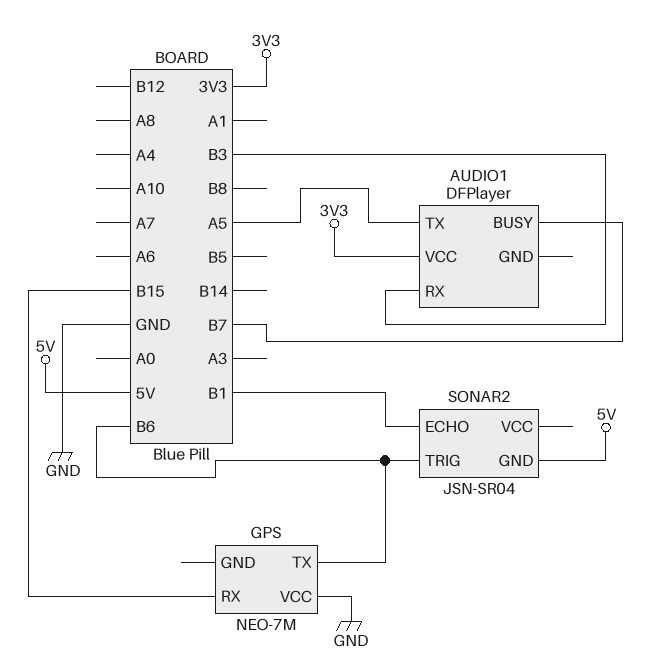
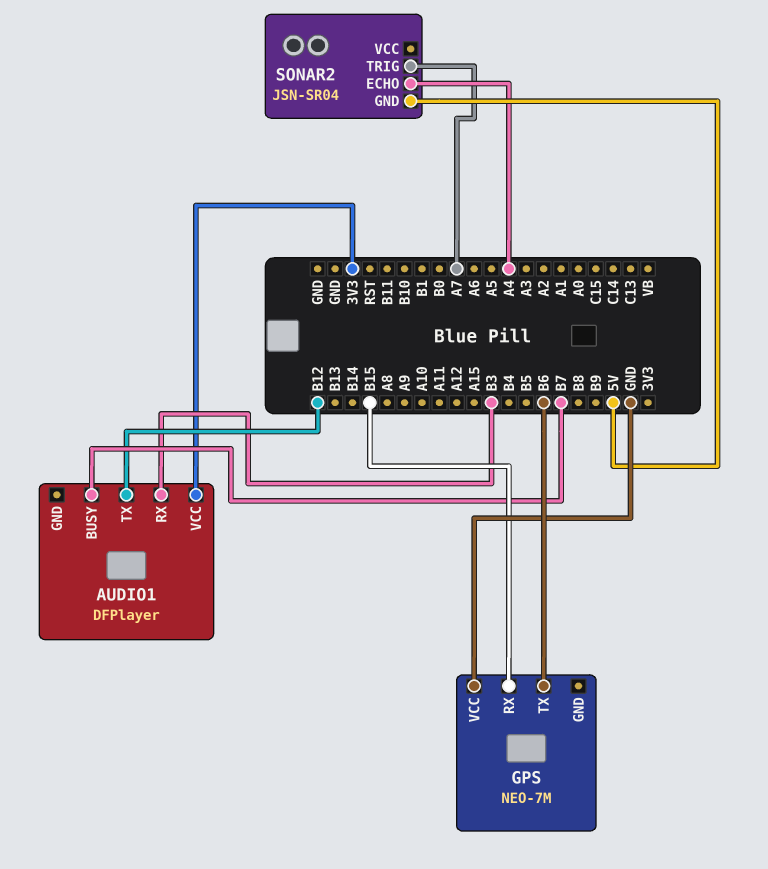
AUDIO1 pin TX: A5 -> B12
SONAR2 pin ECHO: B1 -> A4
SONAR2 pin TRIG: B6 -> A7

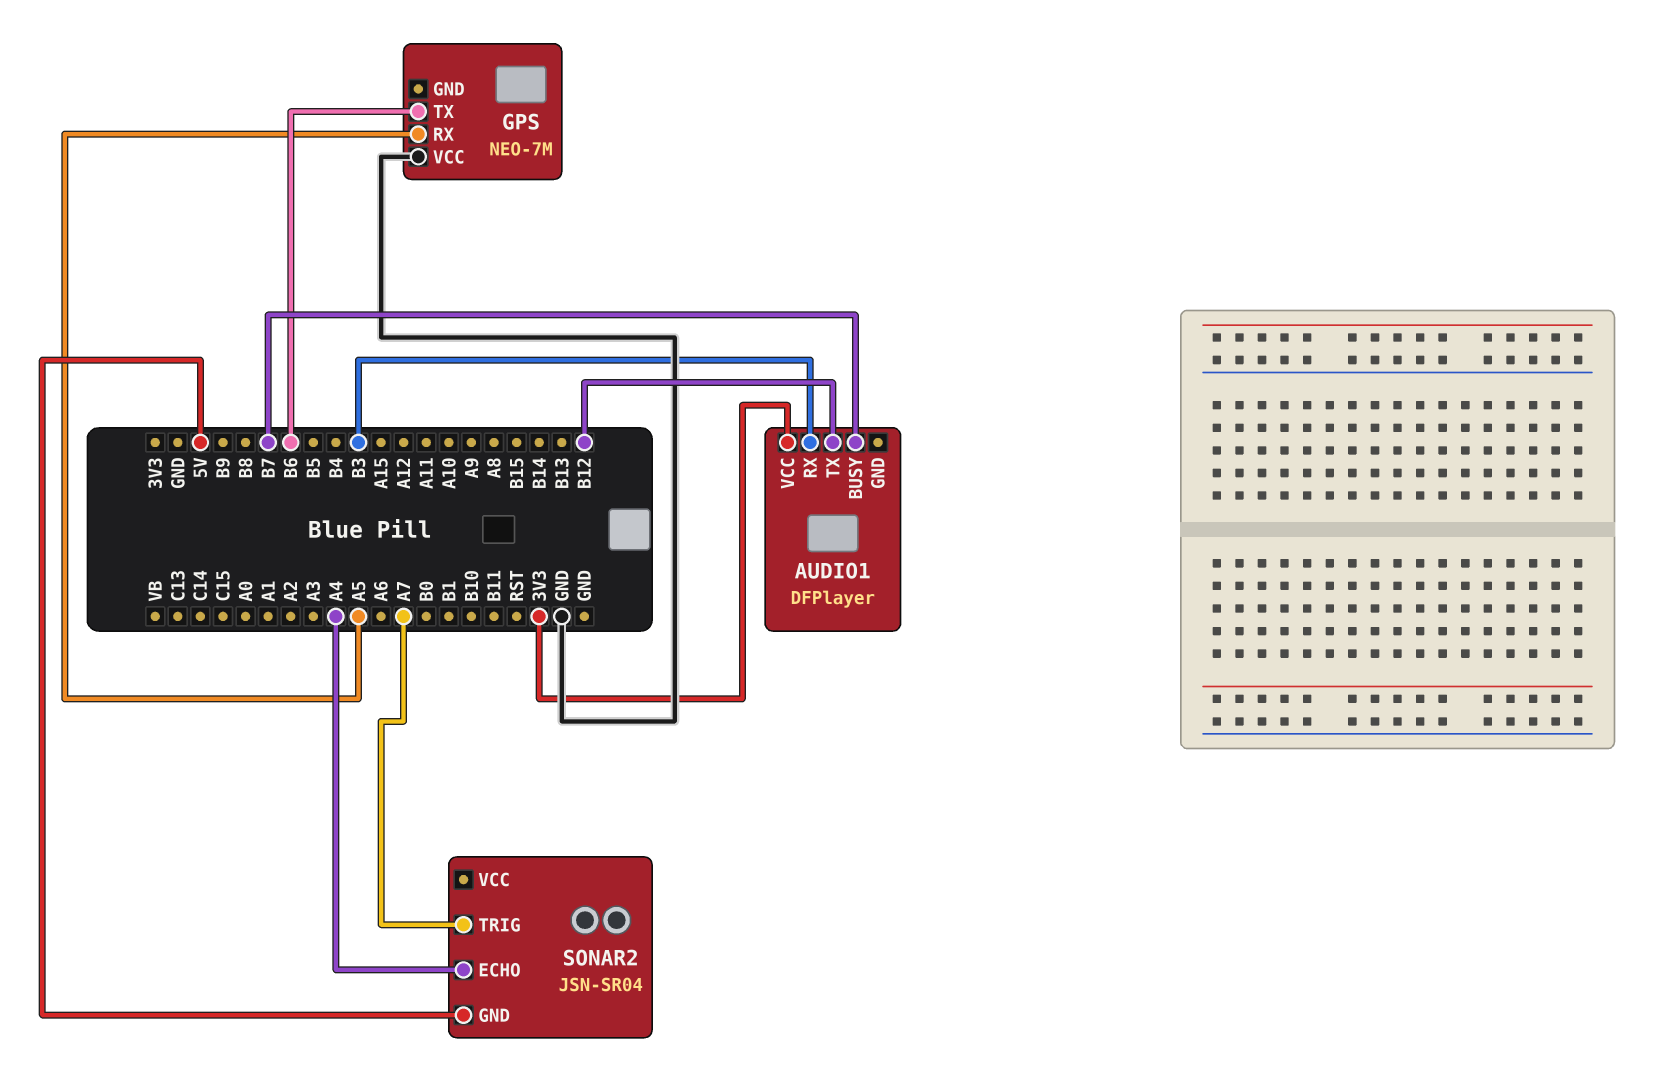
GPS pin RX: B15 -> A5

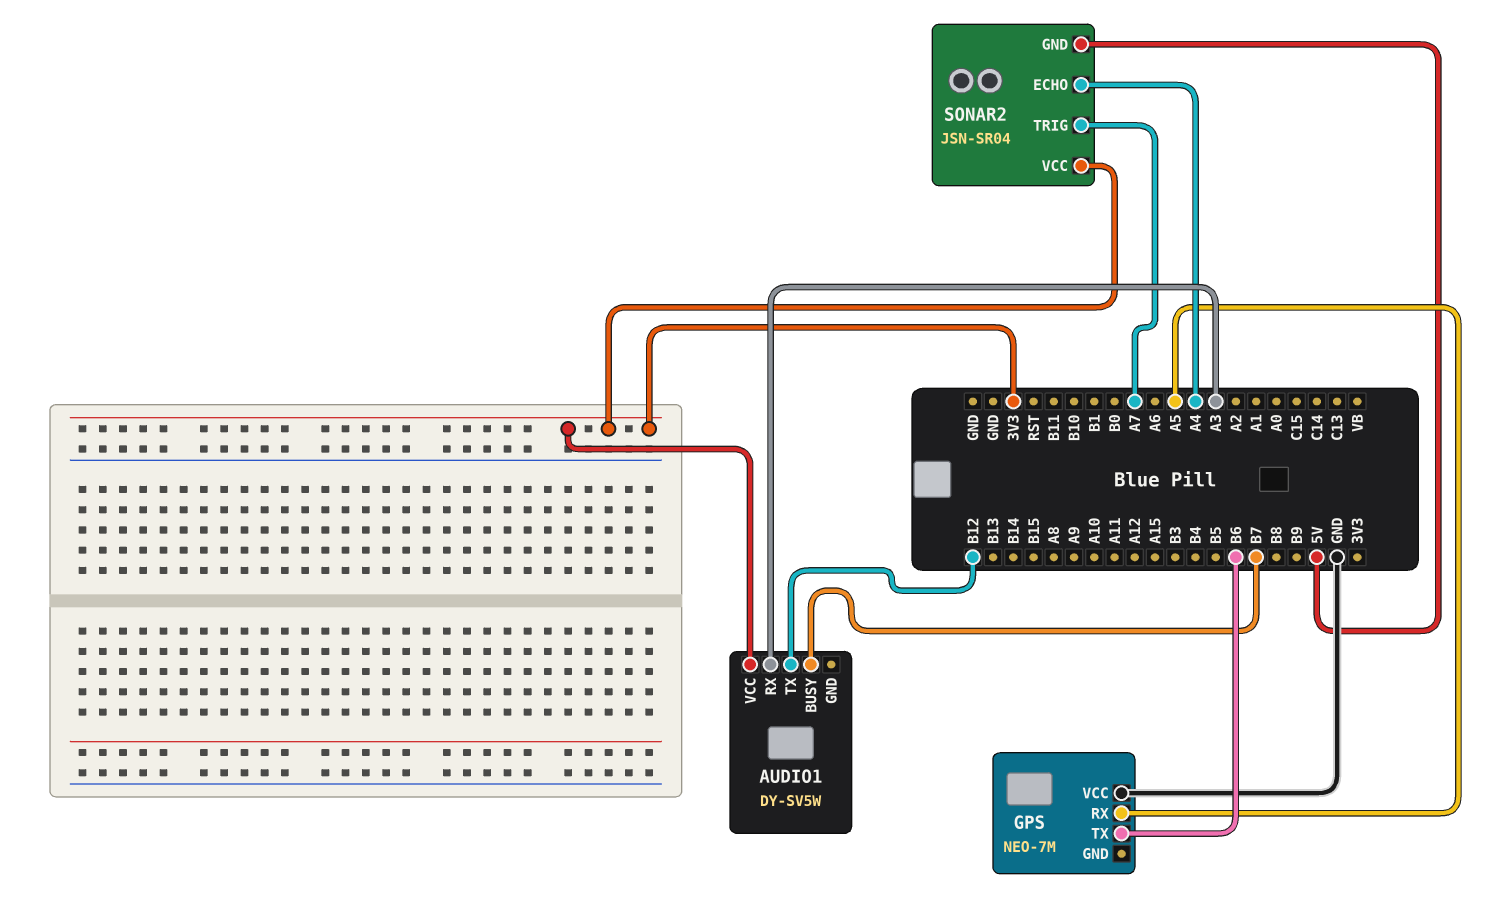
AUDIO1: DFPlayer -> DY-SV5W
AUDIO1 pin RX: B3 -> A3
SONAR2 pin VCC: none -> 3V3

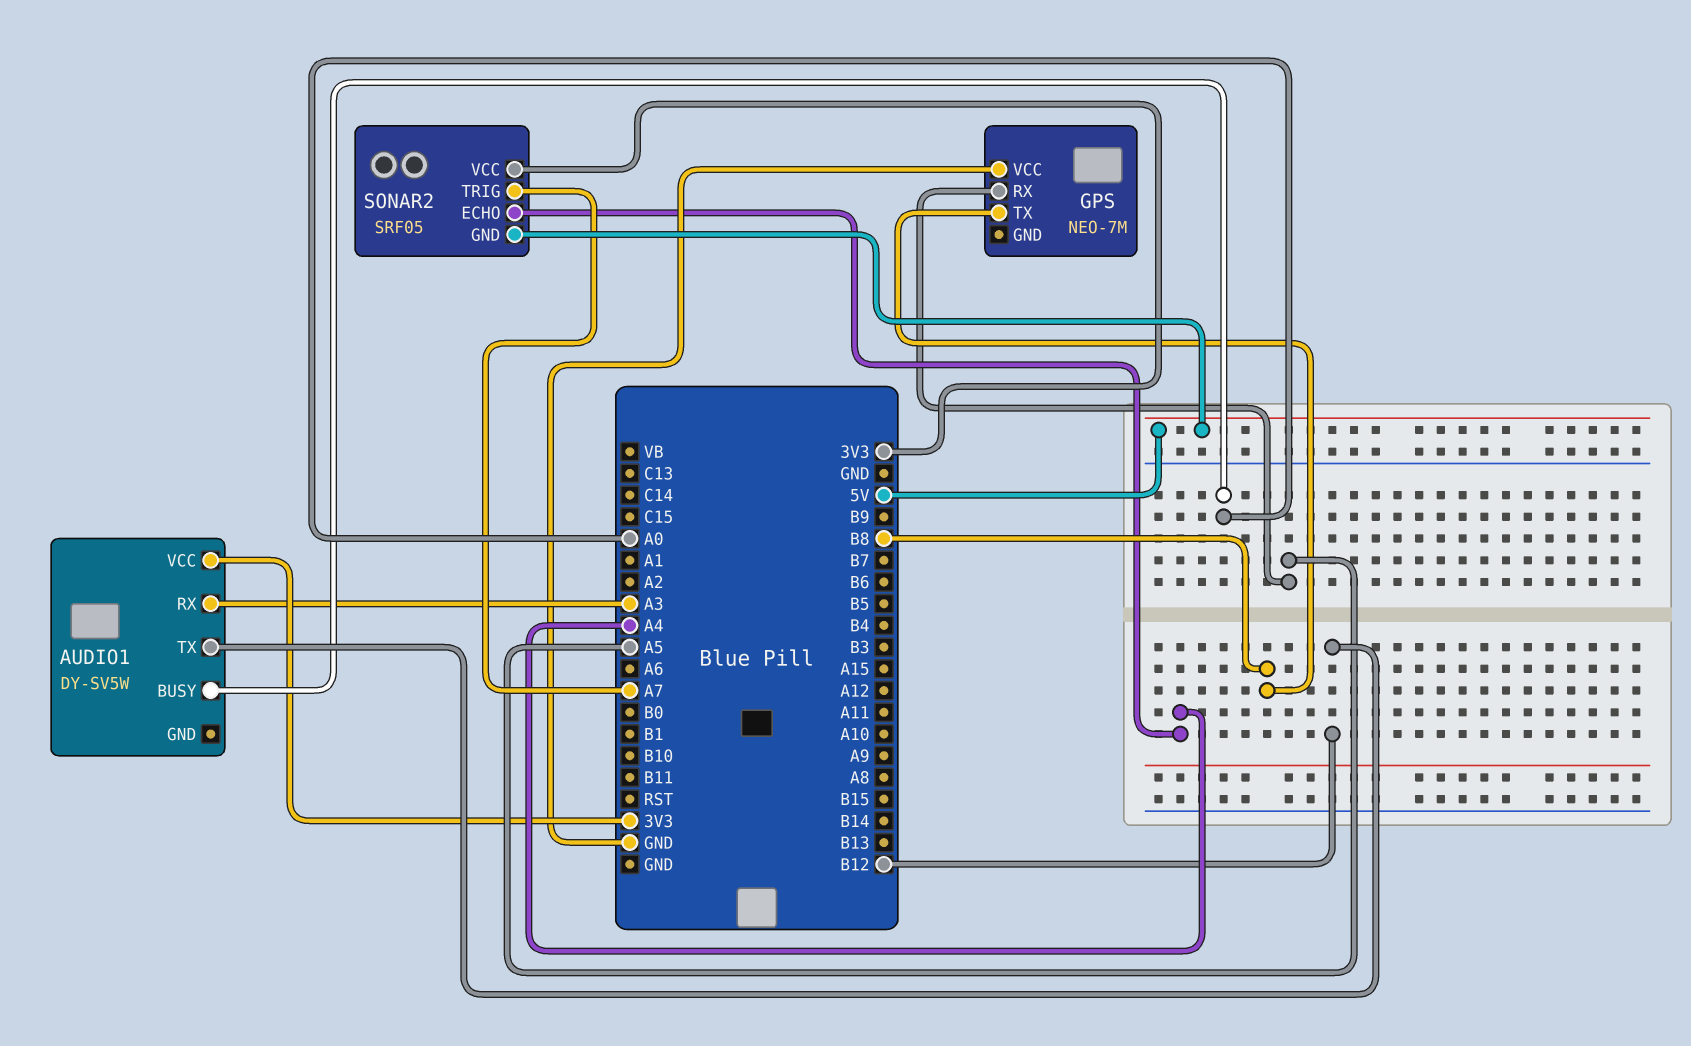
AUDIO1 pin BUSY: B7 -> A0
GPS pin TX: B6 -> B8
SONAR2: JSN-SR04 -> SRF05

